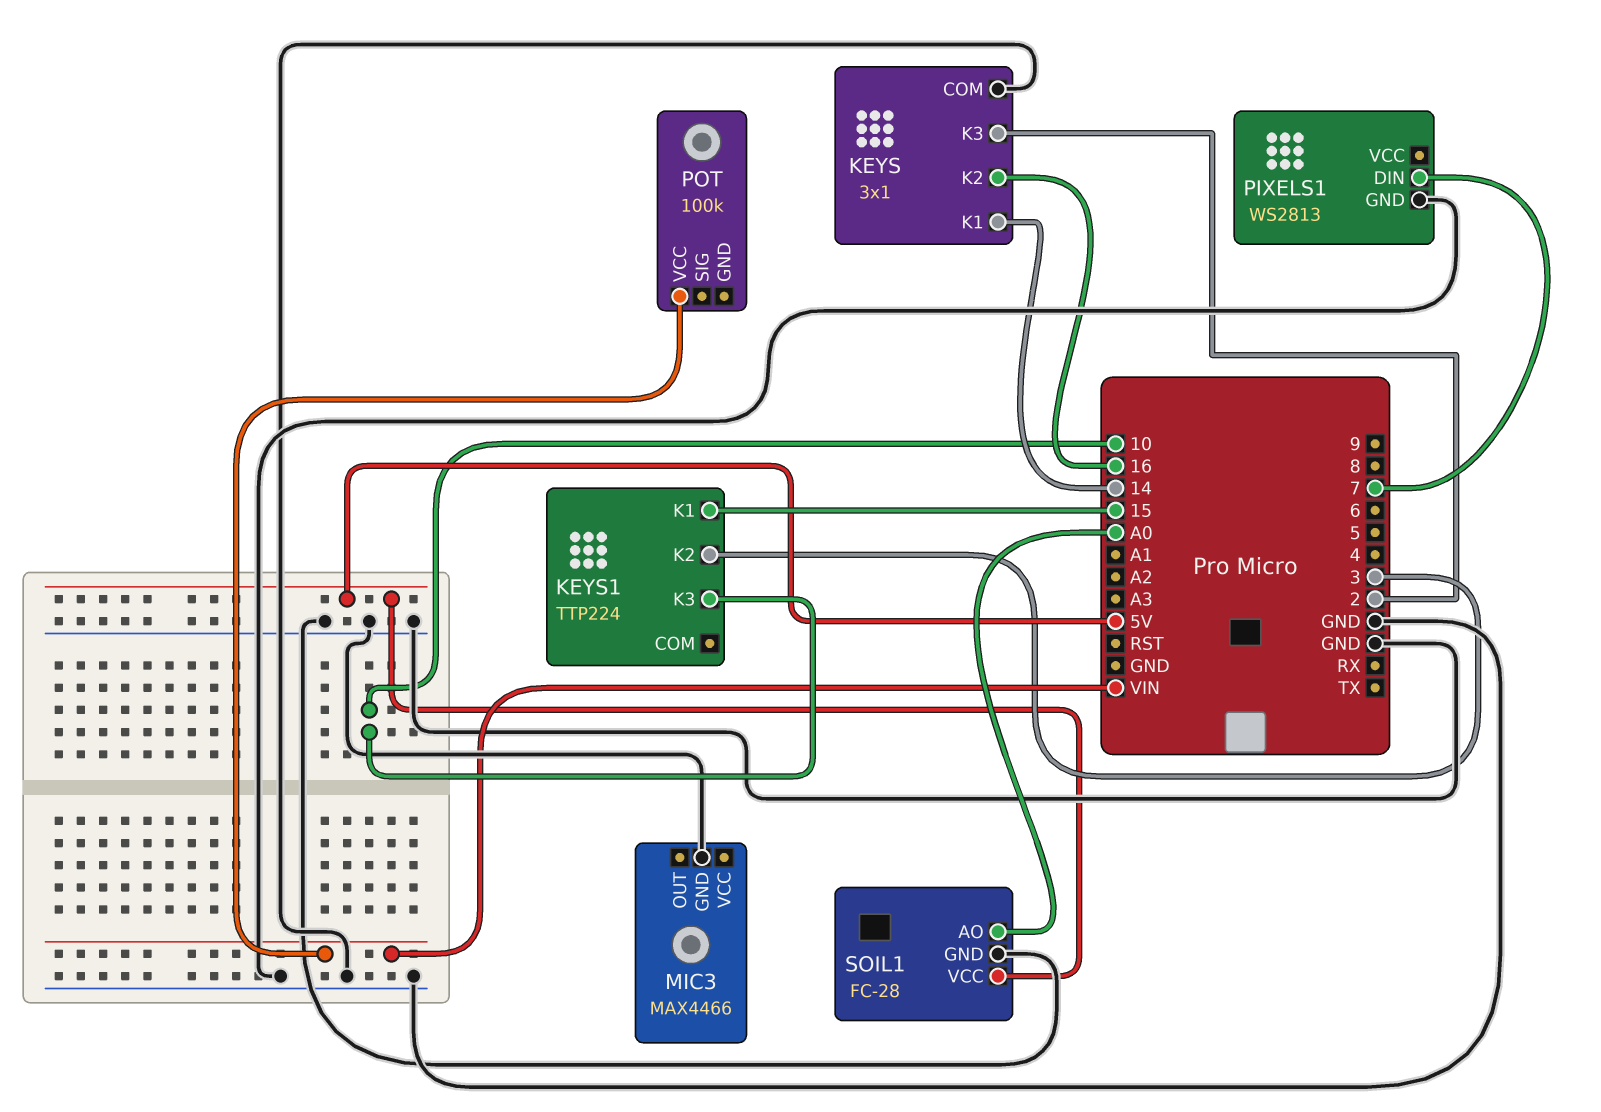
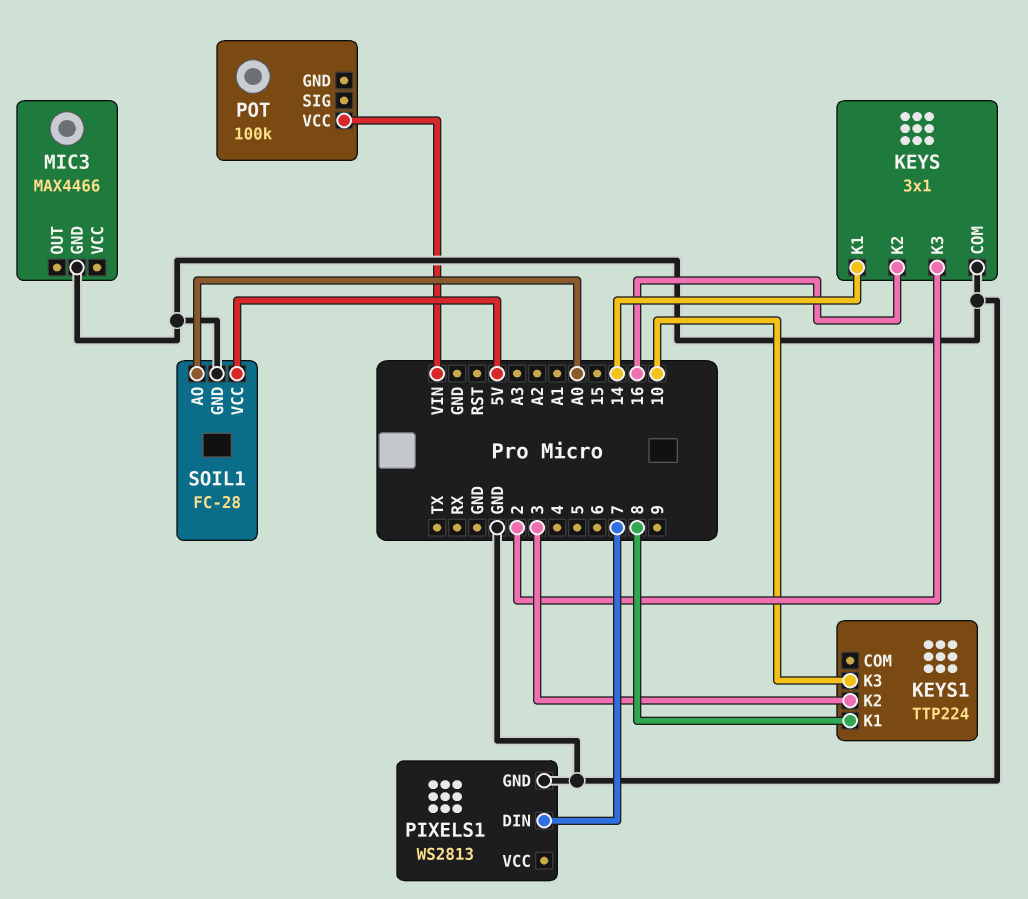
KEYS1 pin K1: 15 -> 8

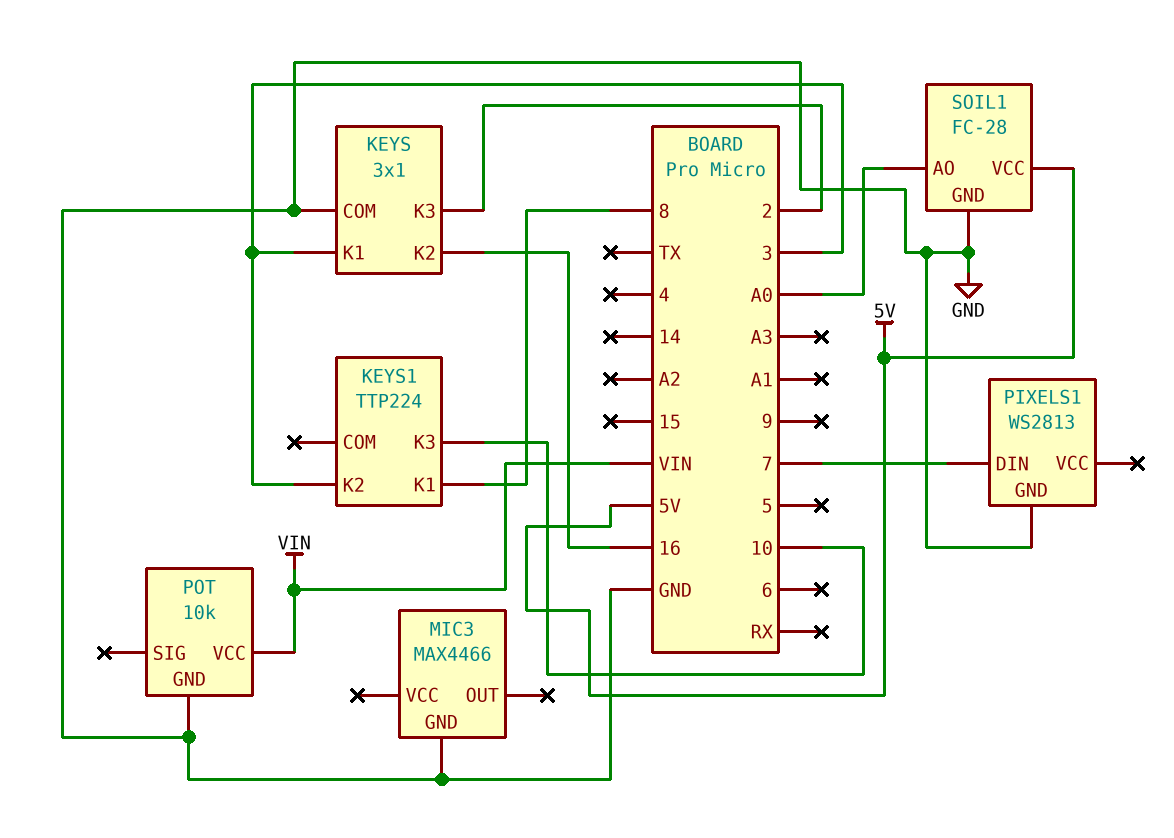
KEYS pin K1: 14 -> 3
POT: 100k -> 10k
POT pin GND: none -> GND

